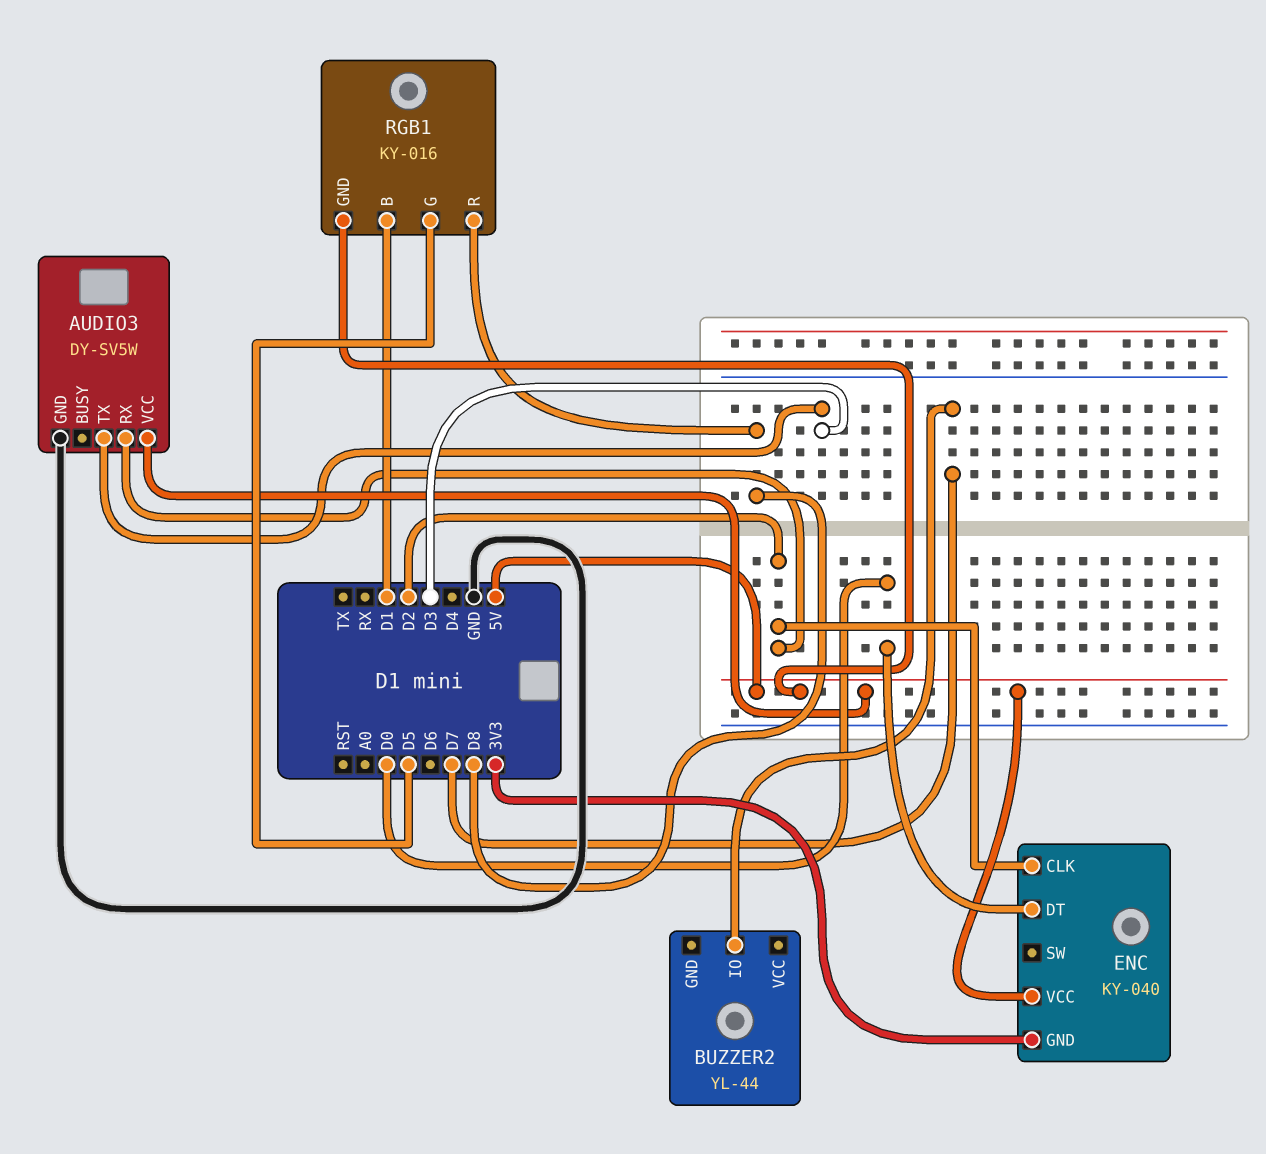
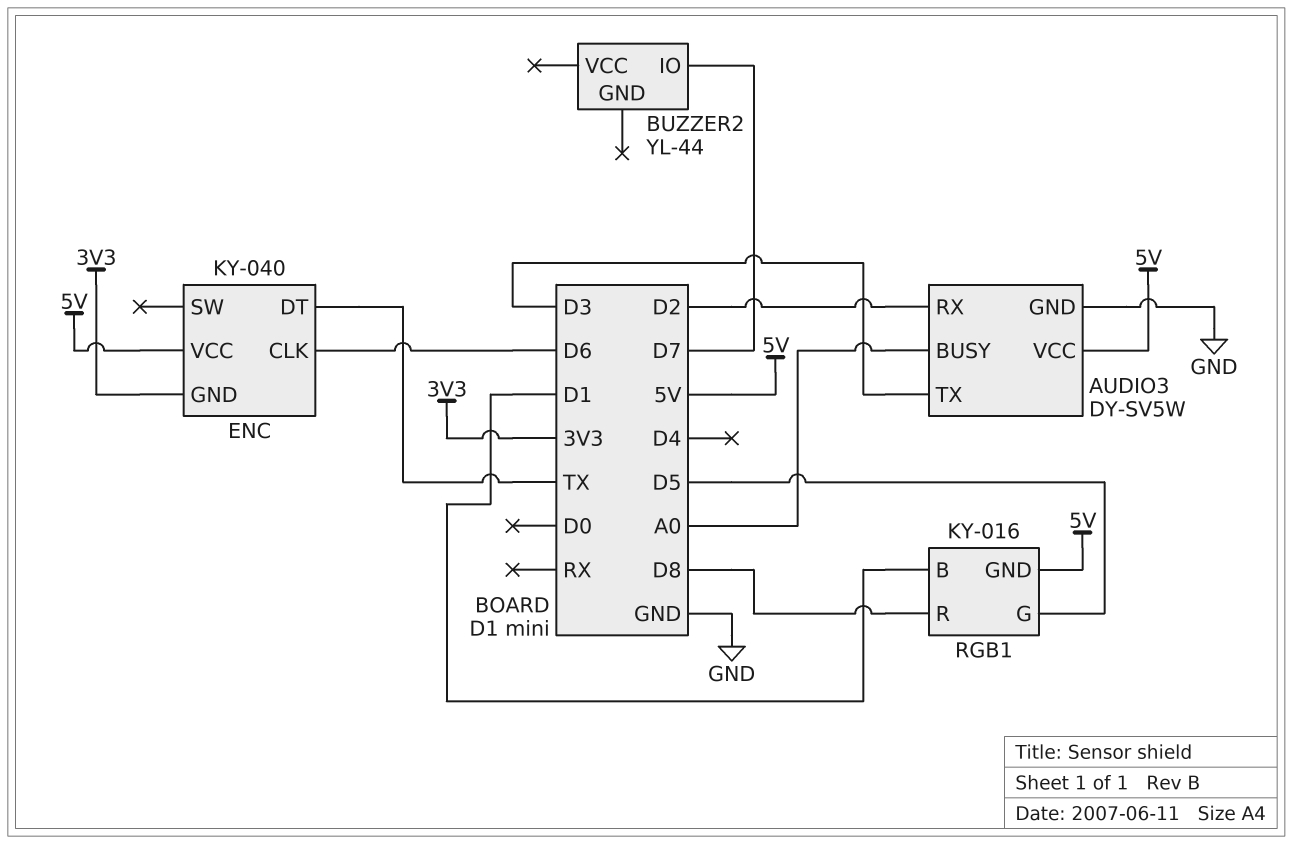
AUDIO3 pin BUSY: none -> A0
ENC pin CLK: D2 -> D6
ENC pin DT: D0 -> TX

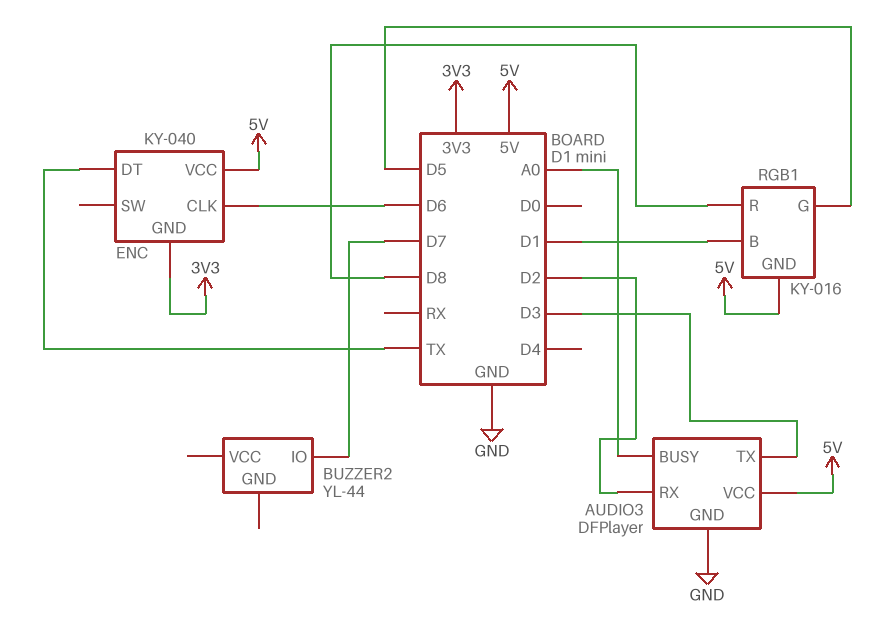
AUDIO3: DY-SV5W -> DFPlayer

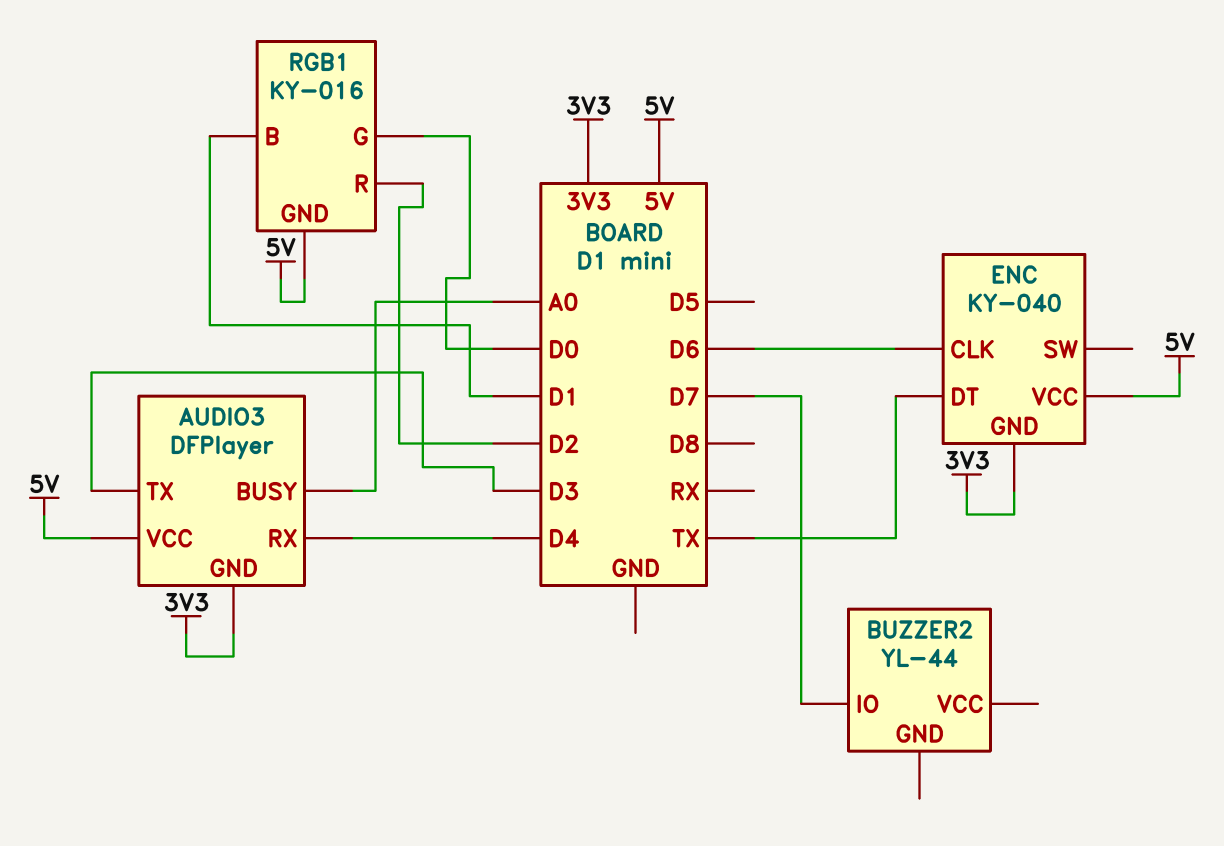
AUDIO3 pin GND: GND -> 3V3
AUDIO3 pin RX: D2 -> D4
RGB1 pin G: D5 -> D0
RGB1 pin R: D8 -> D2

